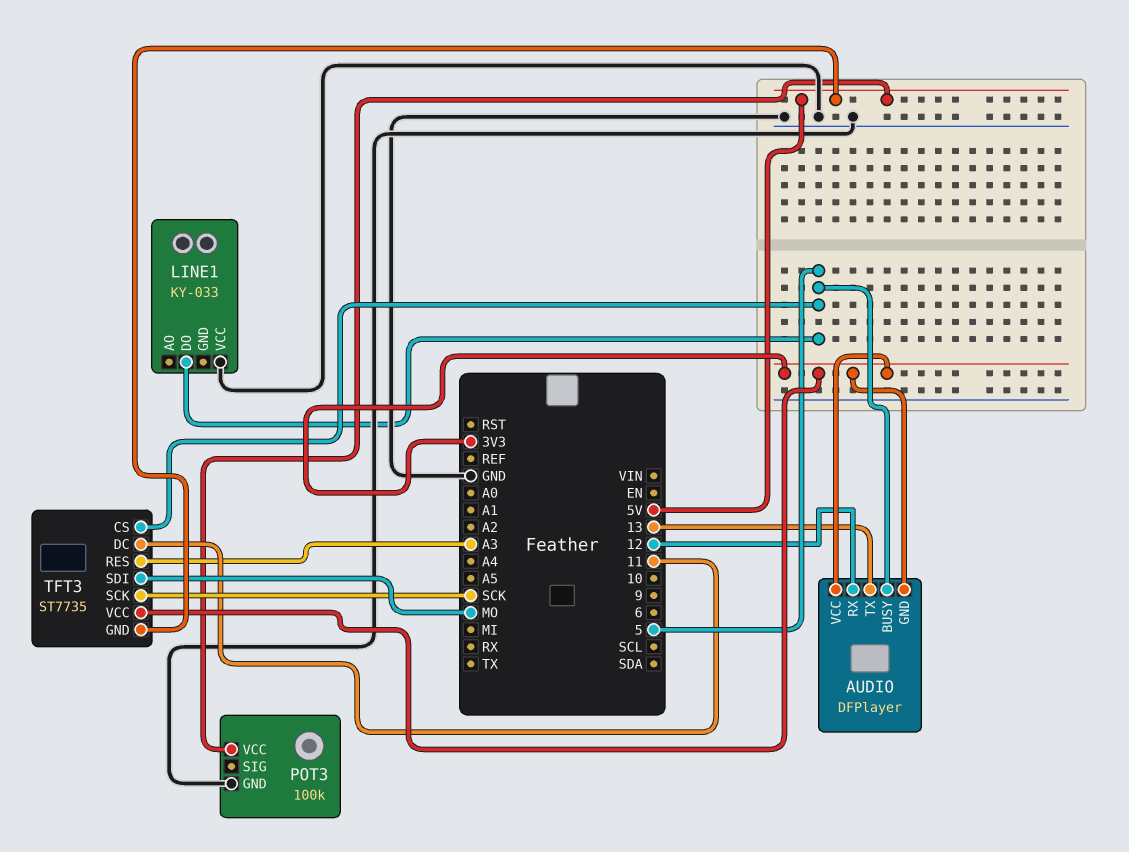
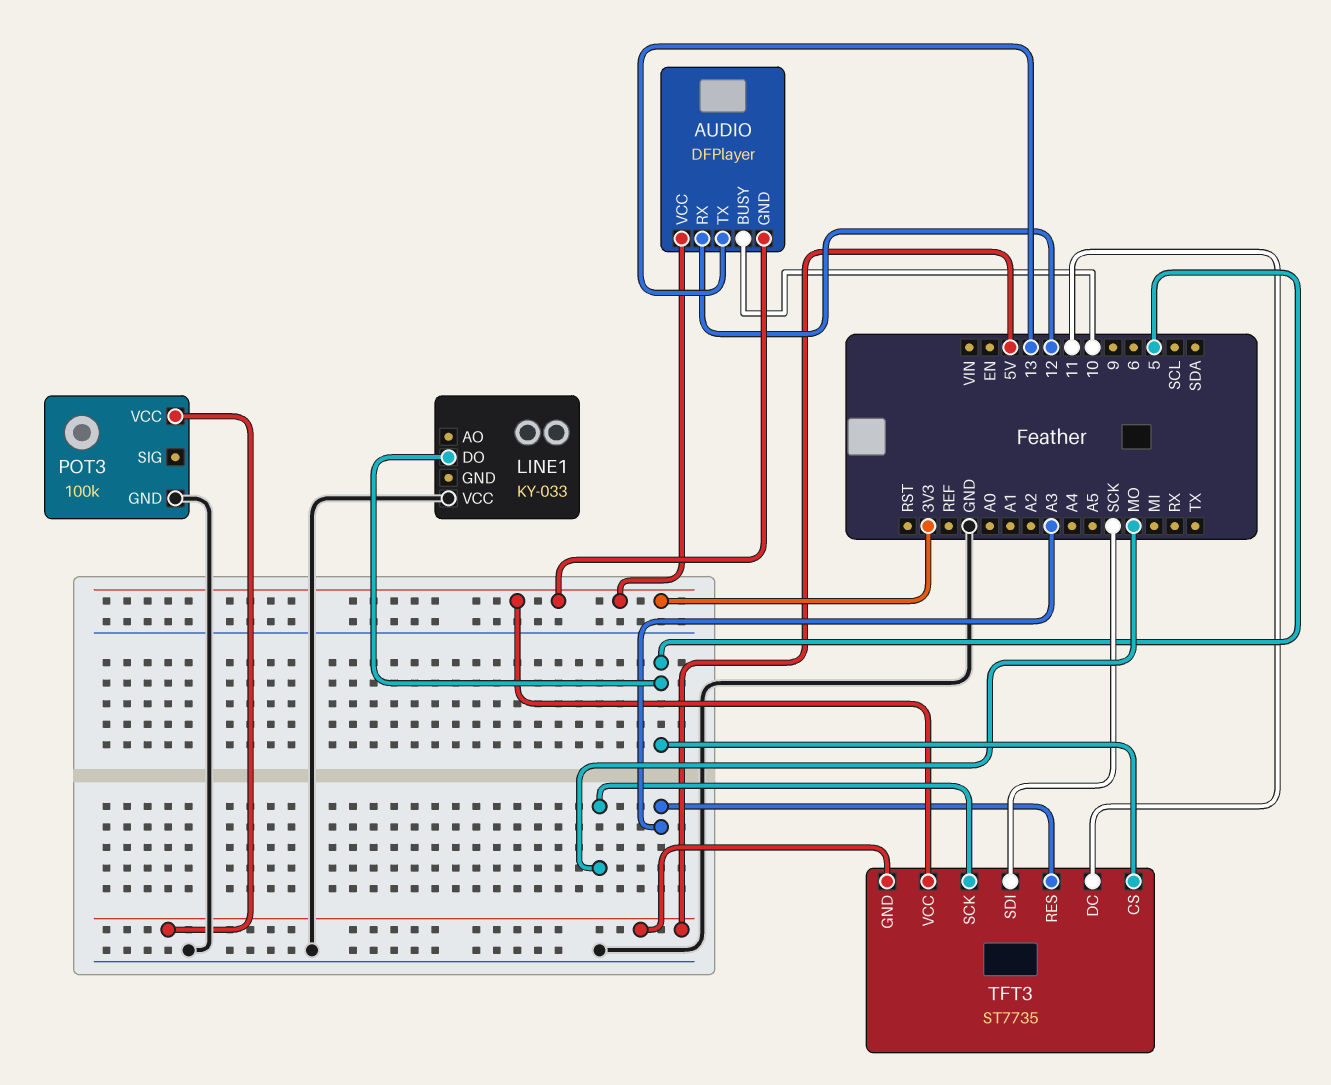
AUDIO pin BUSY: 5 -> 10
TFT3 pin SCK: SCK -> MO
TFT3 pin SDI: MO -> SCK

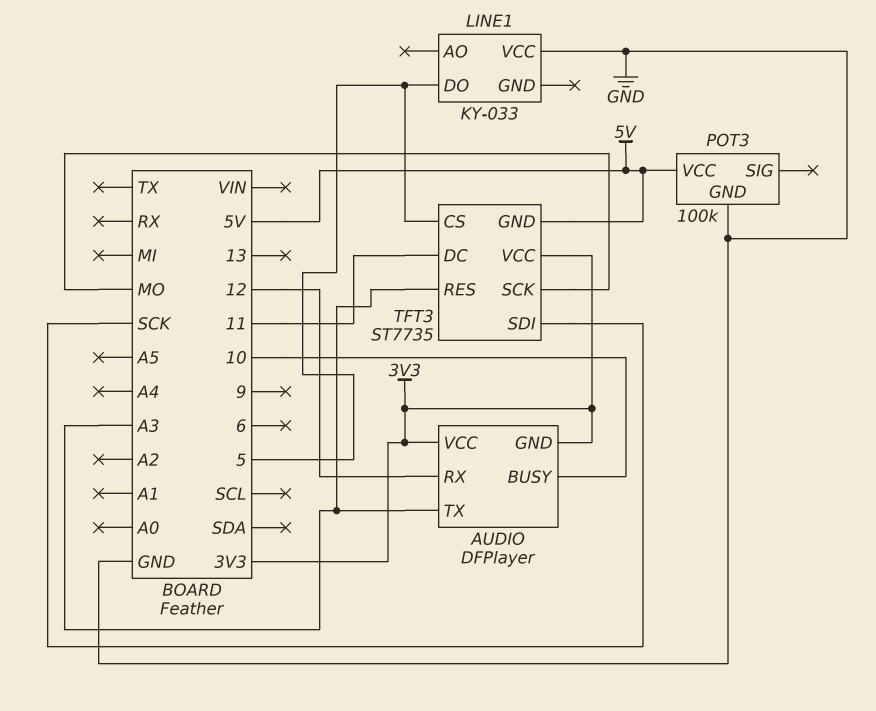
AUDIO pin TX: 13 -> A3

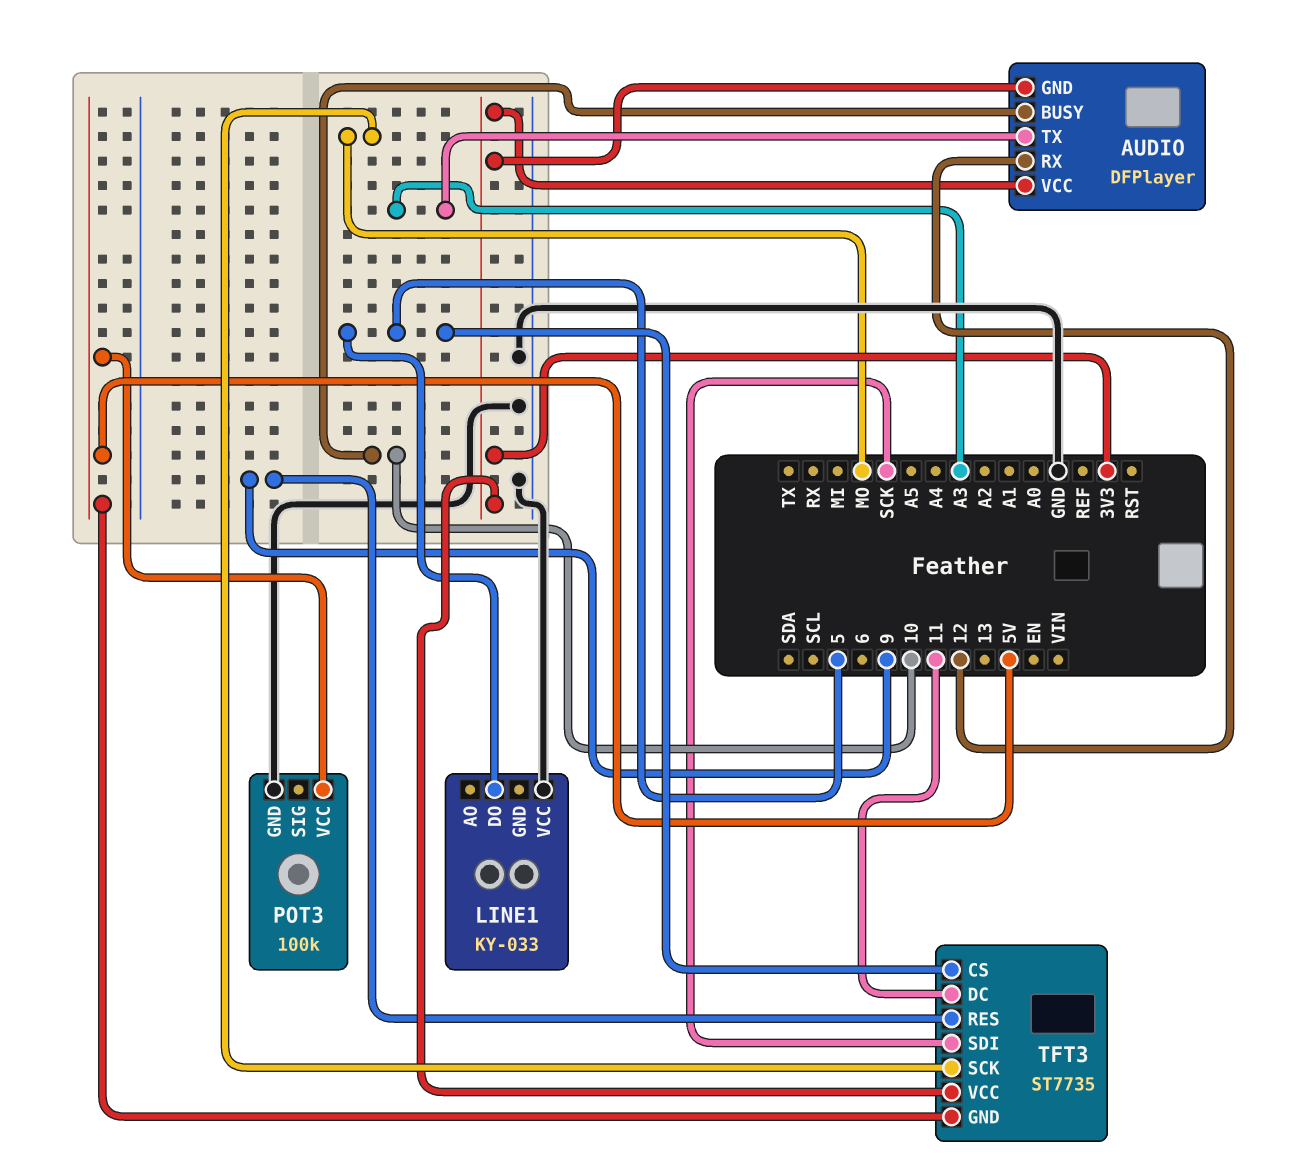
TFT3 pin RES: A3 -> 9

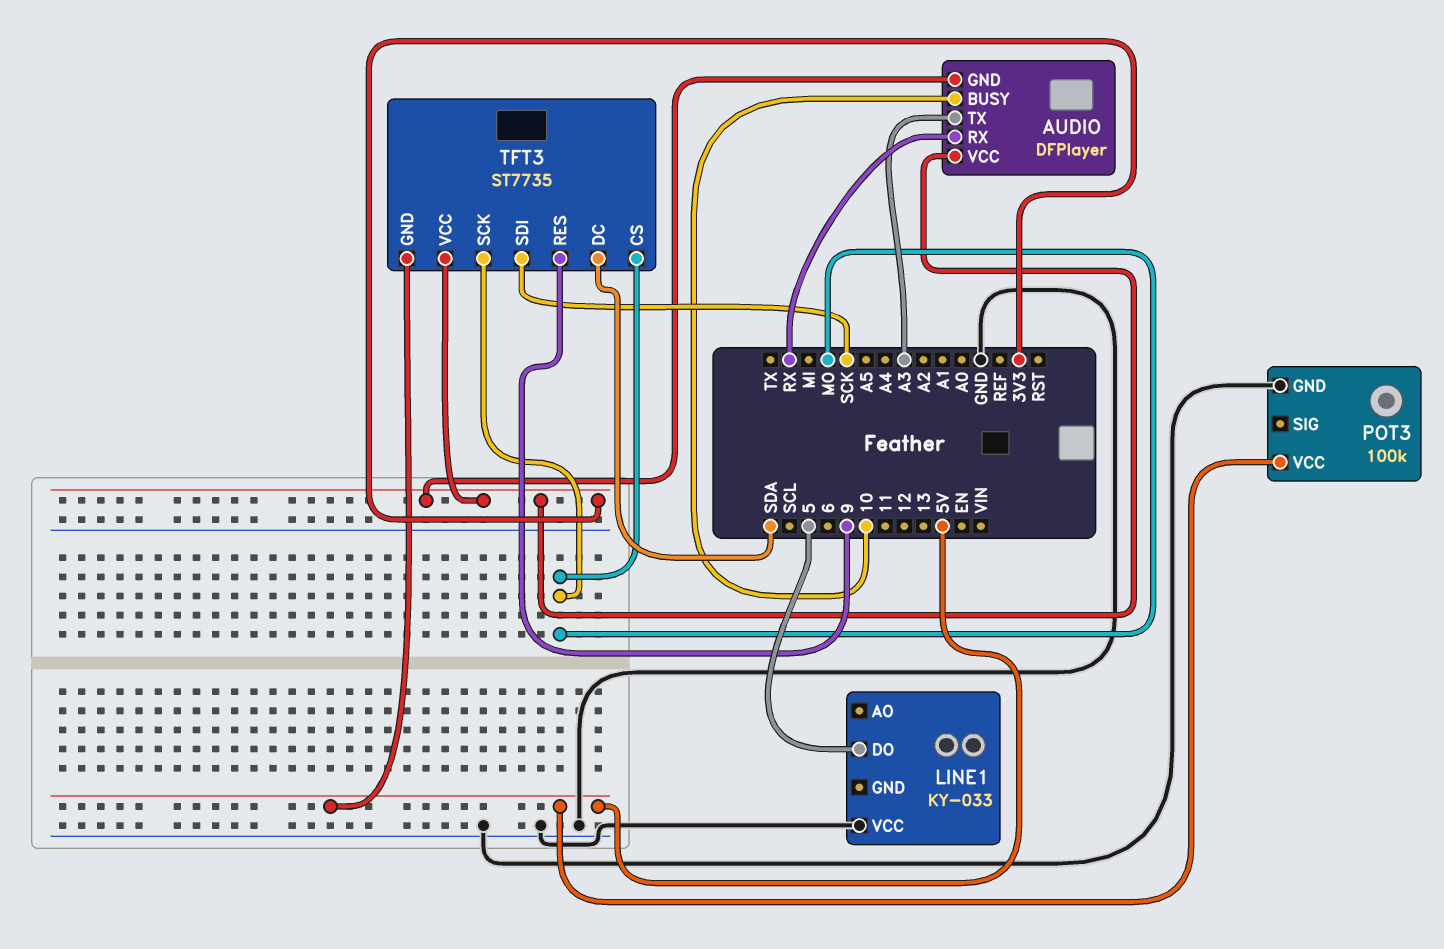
AUDIO pin RX: 12 -> RX
TFT3 pin CS: 5 -> MO
TFT3 pin DC: 11 -> SDA

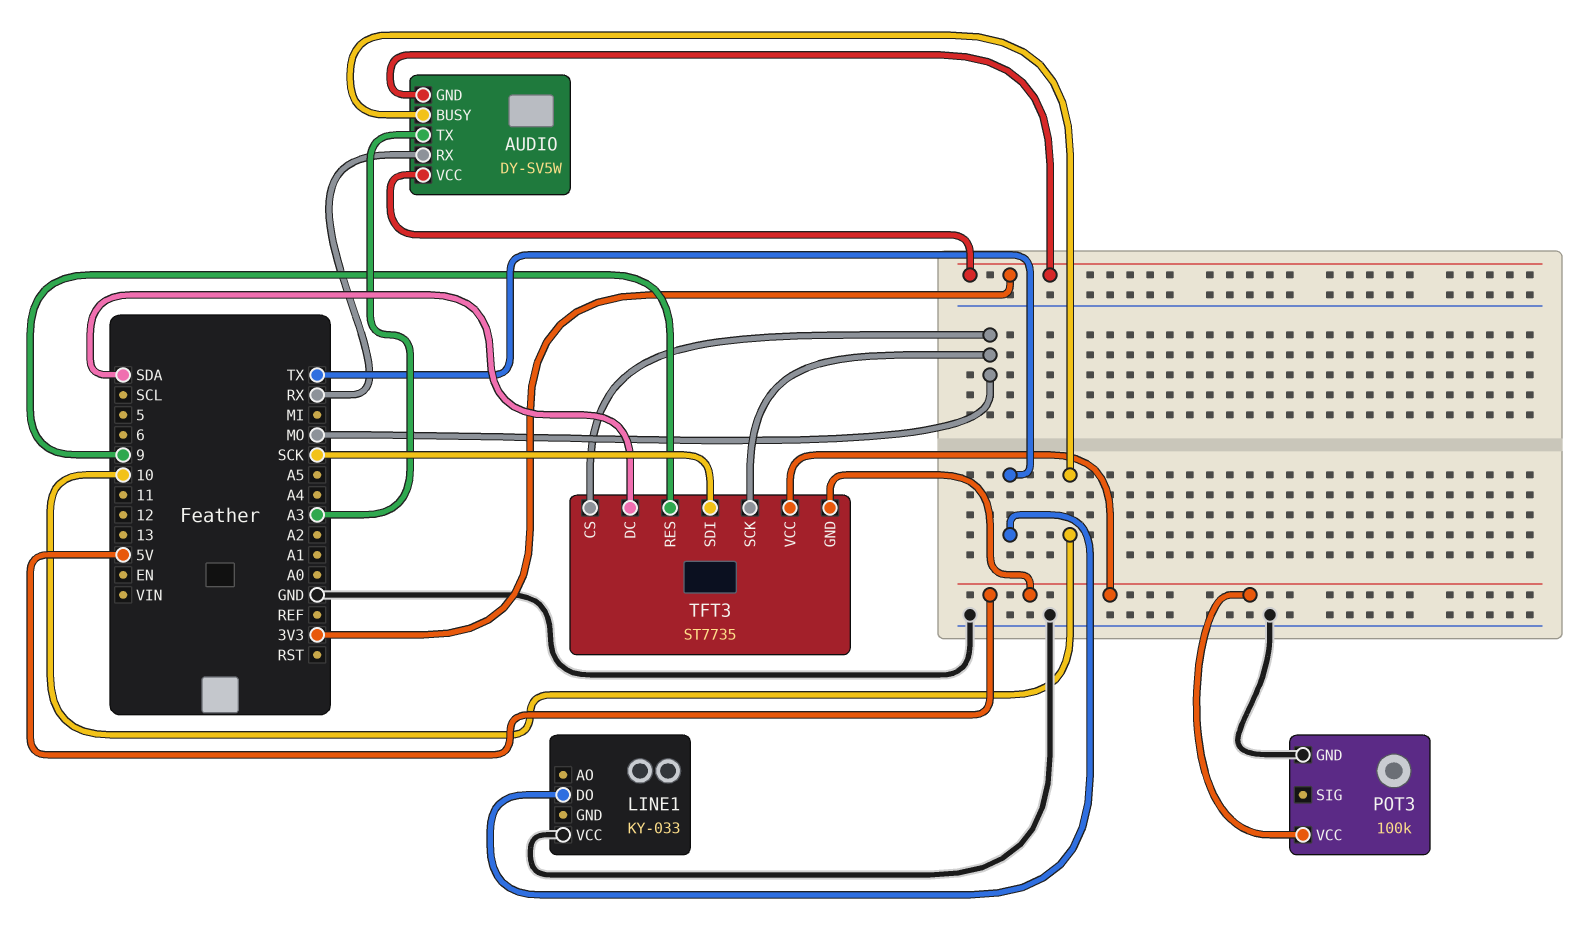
AUDIO: DFPlayer -> DY-SV5W
LINE1 pin DO: 5 -> TX
TFT3 pin VCC: 3V3 -> 5V

